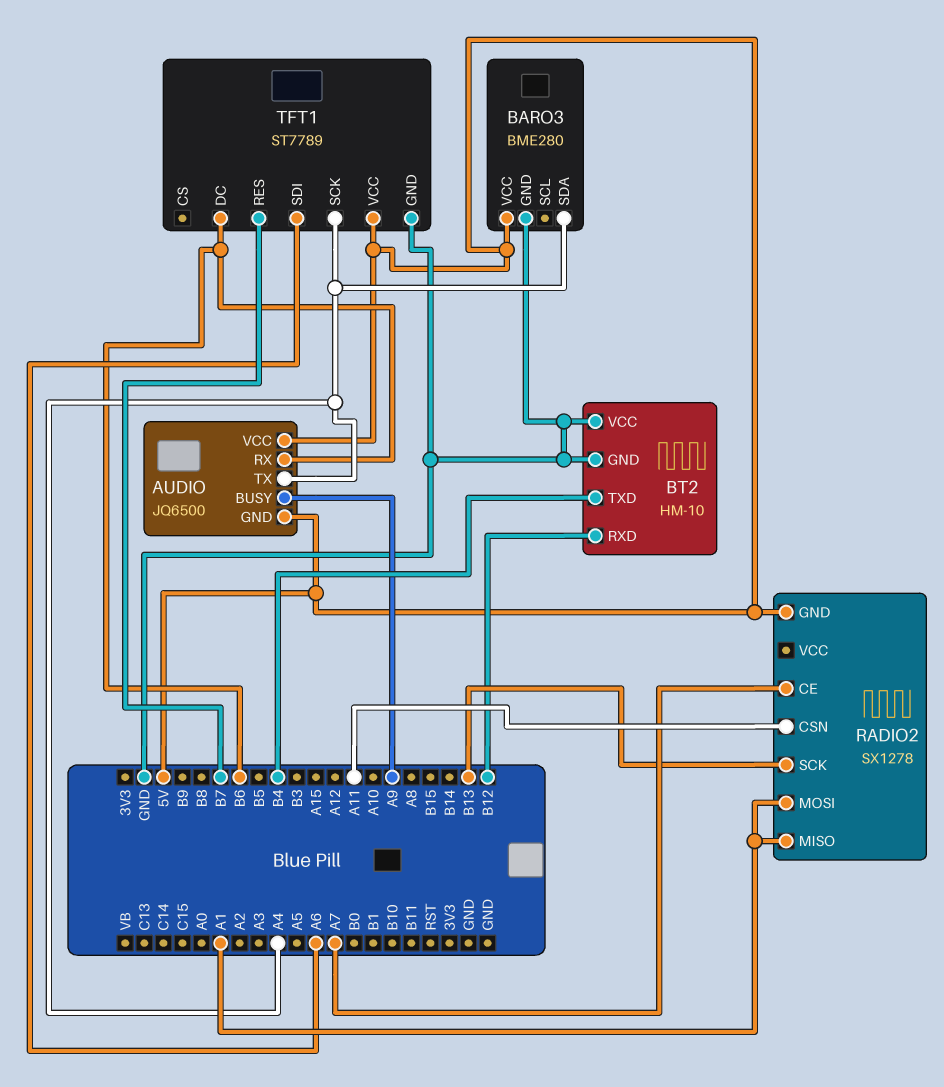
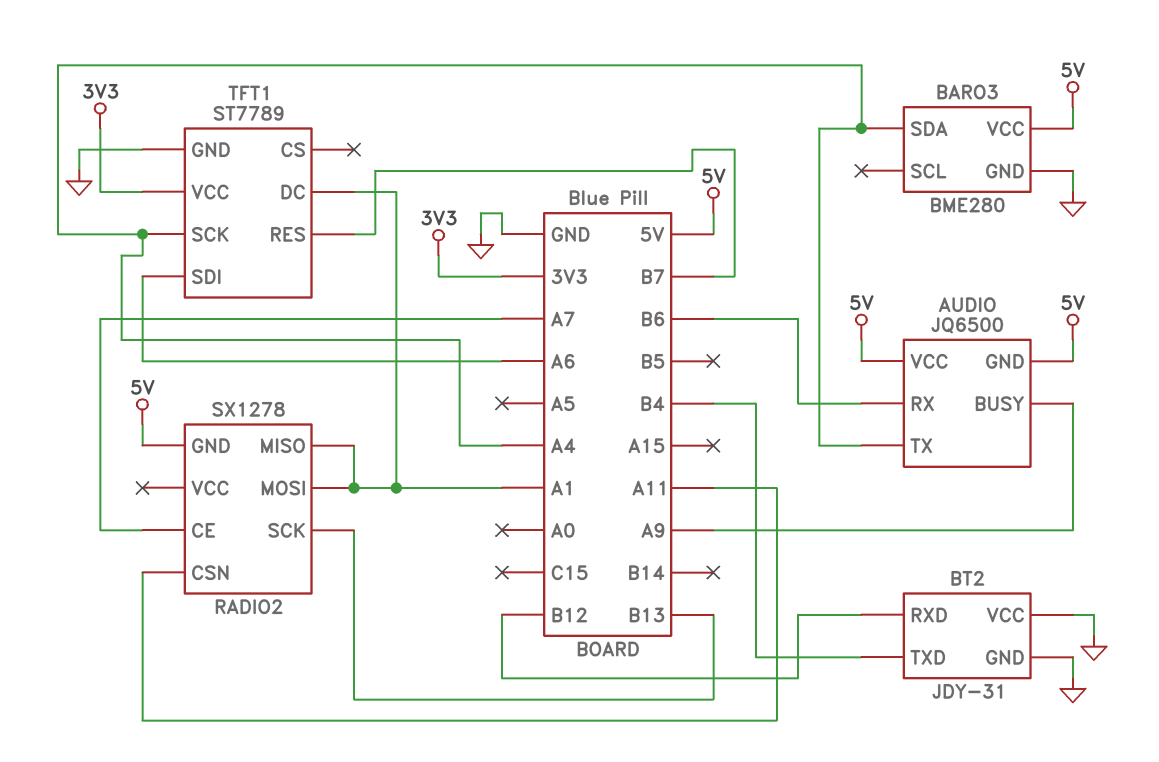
BT2: HM-10 -> JDY-31
TFT1 pin DC: B6 -> A1
TFT1 pin VCC: 5V -> 3V3

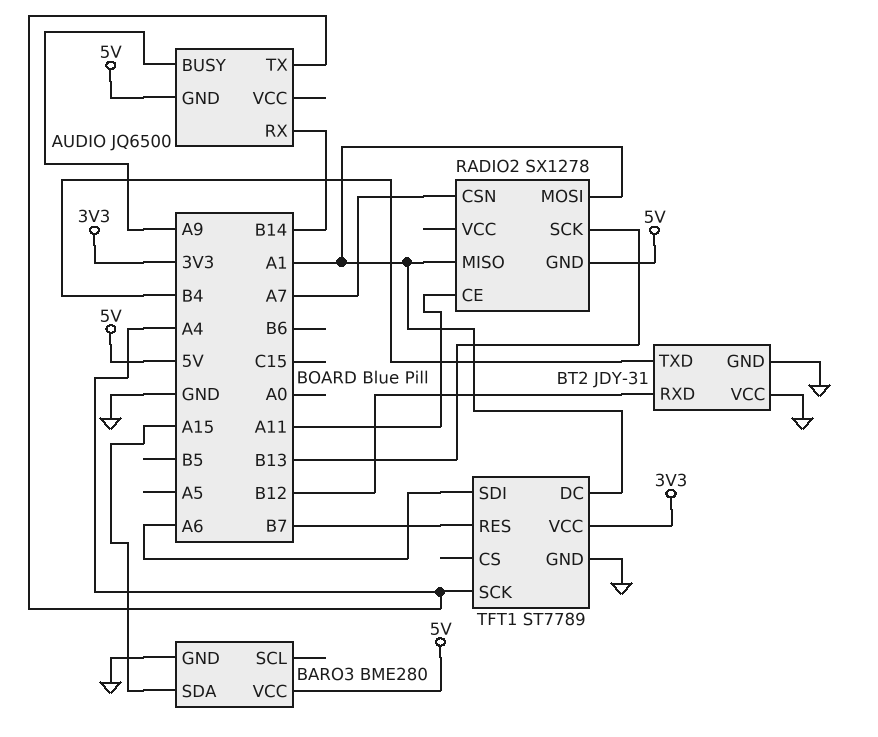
AUDIO pin RX: B6 -> B14
AUDIO pin VCC: 5V -> none
BARO3 pin SDA: A4 -> A15
RADIO2 pin CE: A7 -> A11
RADIO2 pin CSN: A11 -> A7

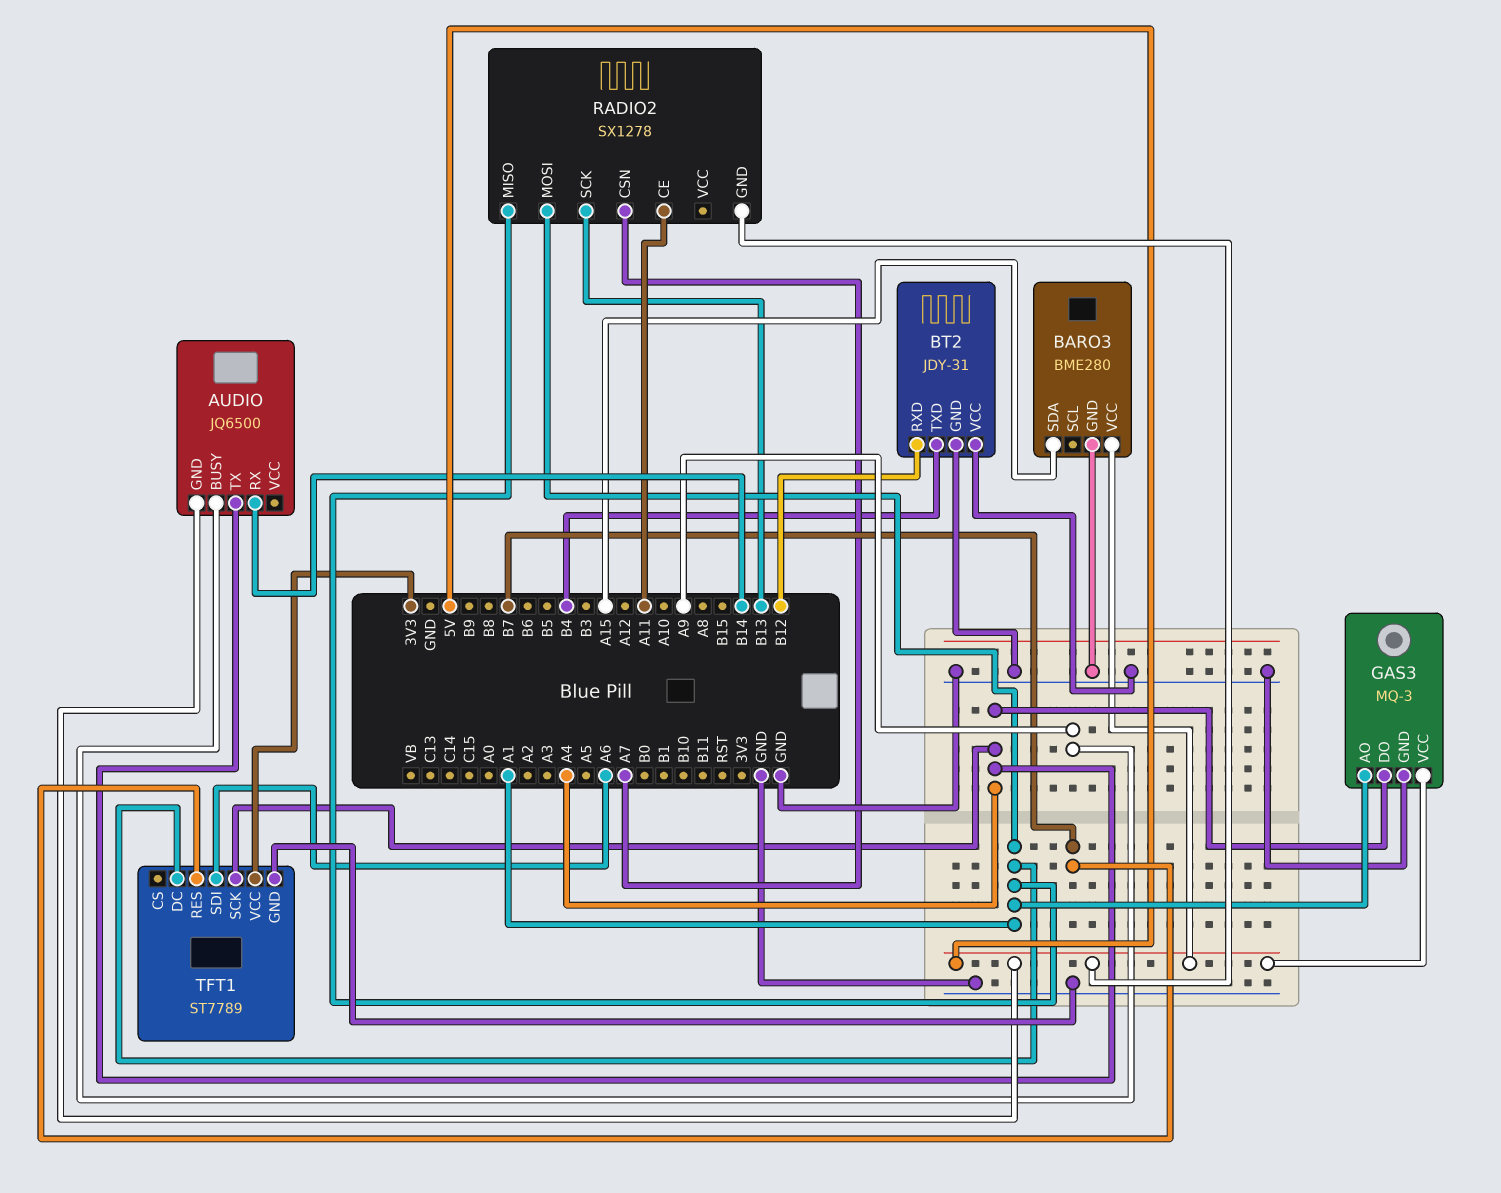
GAS3: none -> MQ-3
GAS3 pin AO: none -> A1
GAS3 pin DO: none -> A4
GAS3 pin GND: none -> GND
GAS3 pin VCC: none -> 5V

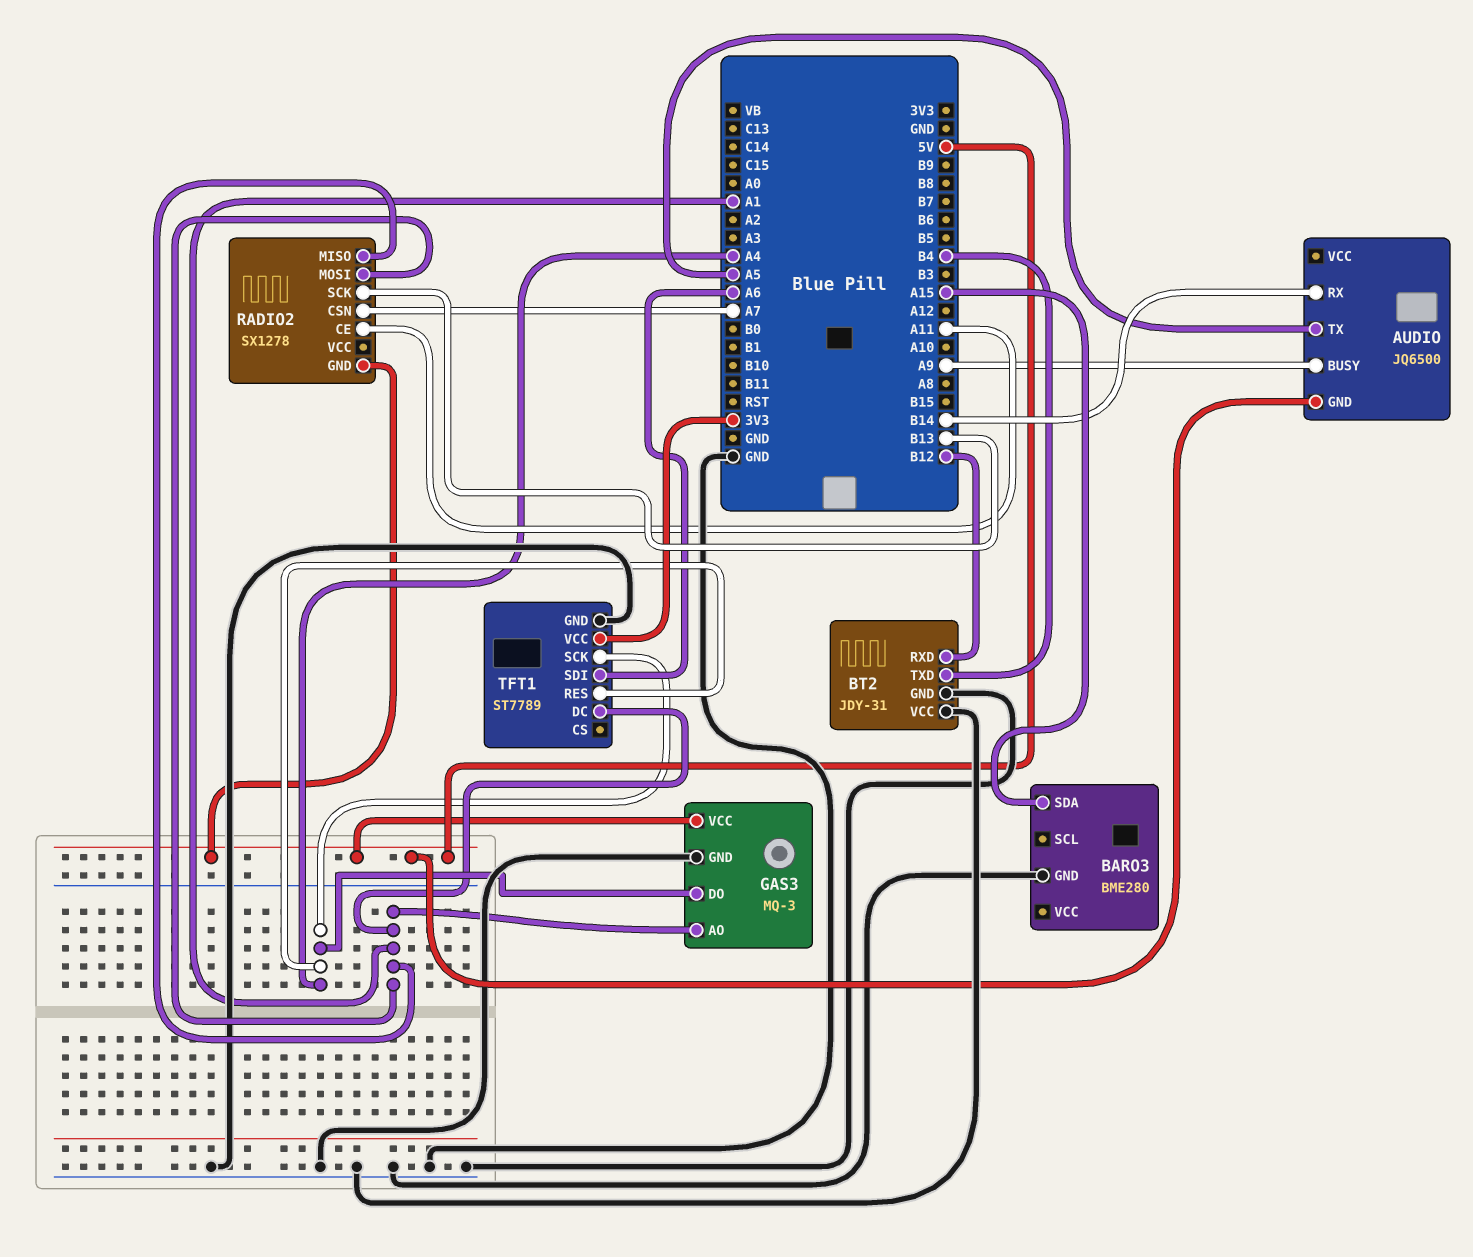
AUDIO pin TX: A4 -> A5
BARO3 pin VCC: 5V -> none
TFT1 pin RES: B7 -> A4

